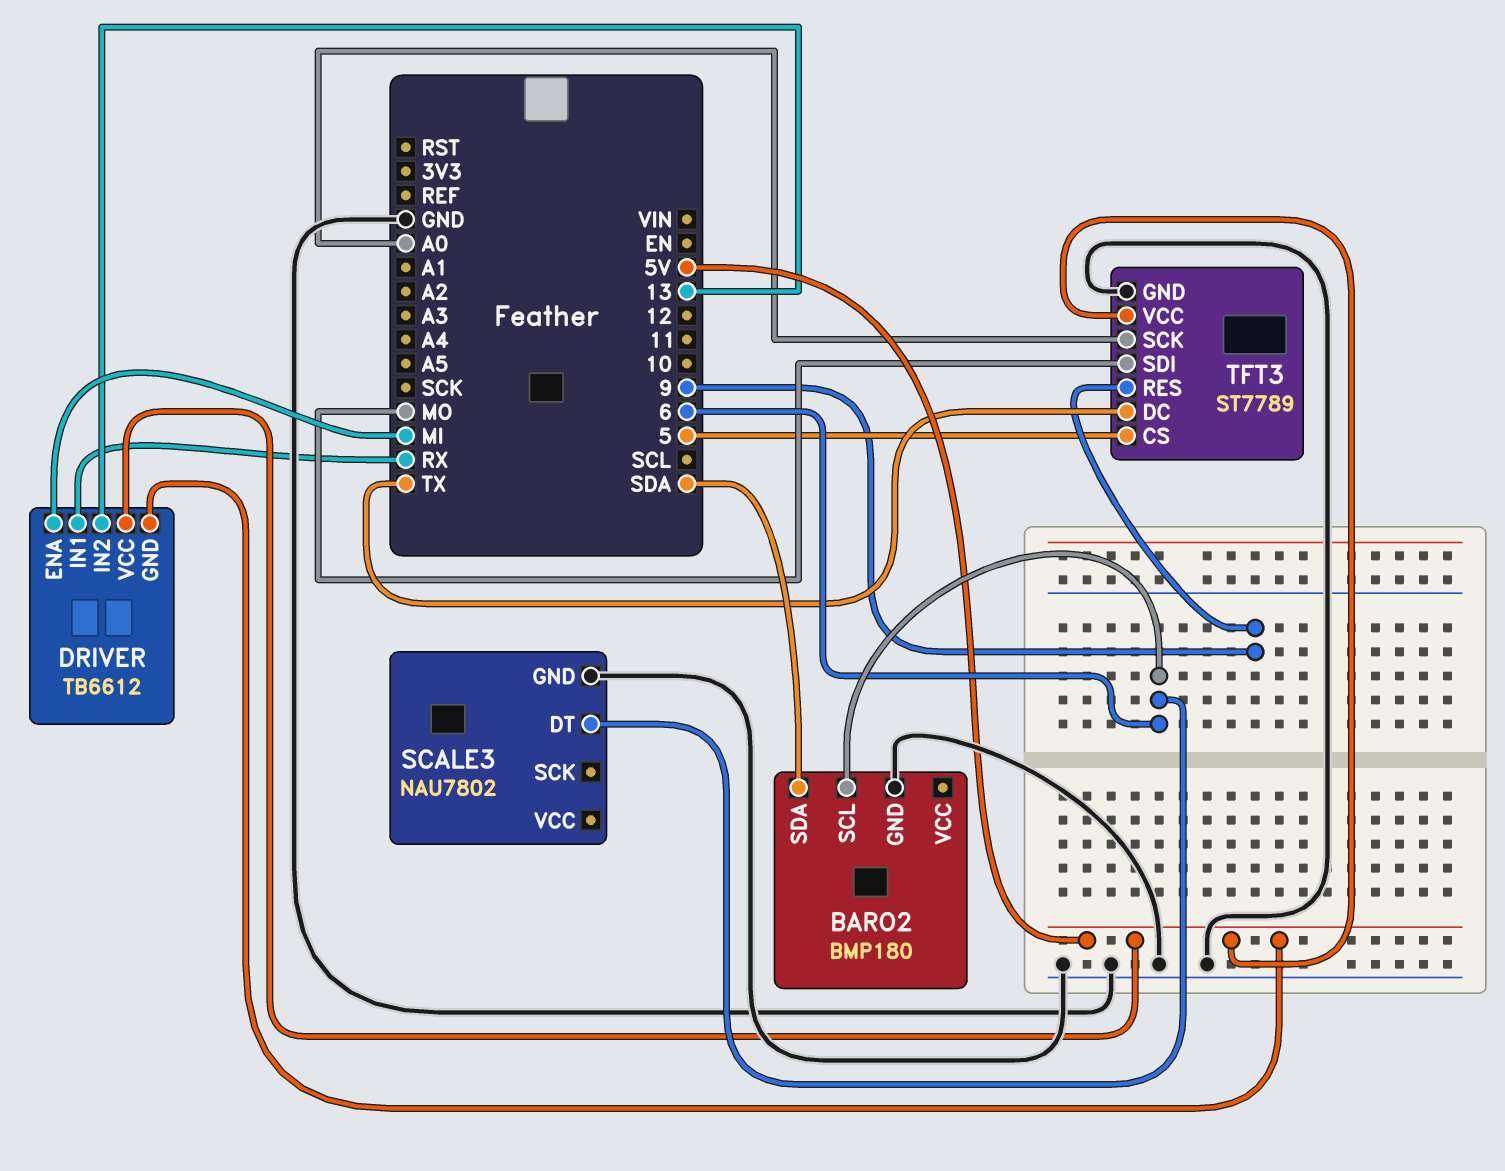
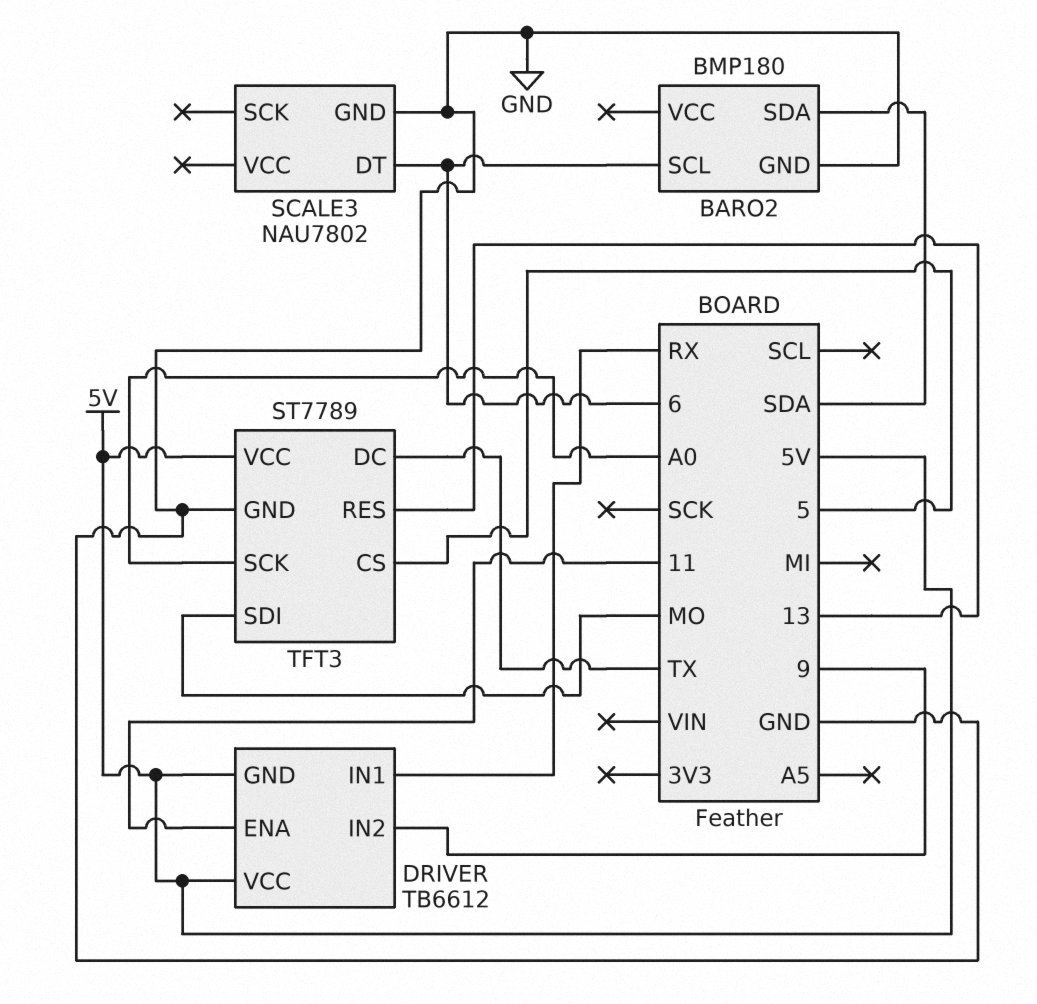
DRIVER pin ENA: MI -> 11
DRIVER pin IN2: 13 -> 9
TFT3 pin RES: 9 -> 13

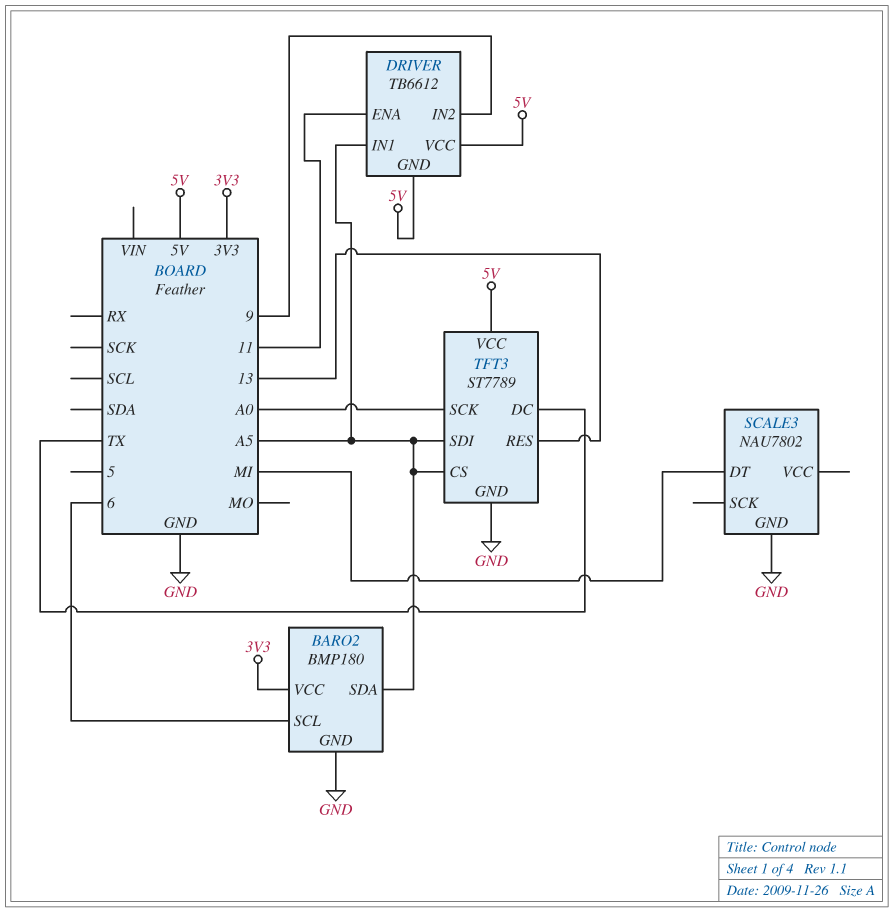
BARO2 pin SDA: SDA -> A5
BARO2 pin VCC: none -> 3V3
DRIVER pin IN1: RX -> A5
SCALE3 pin DT: 6 -> MI
TFT3 pin CS: 5 -> A5
TFT3 pin SDI: MO -> A5

